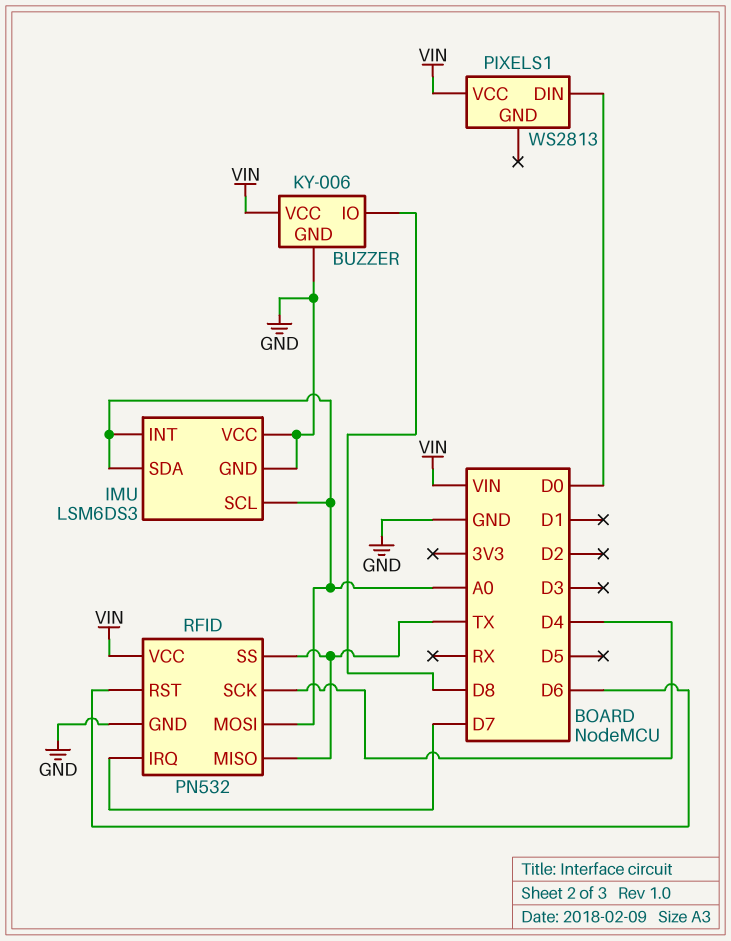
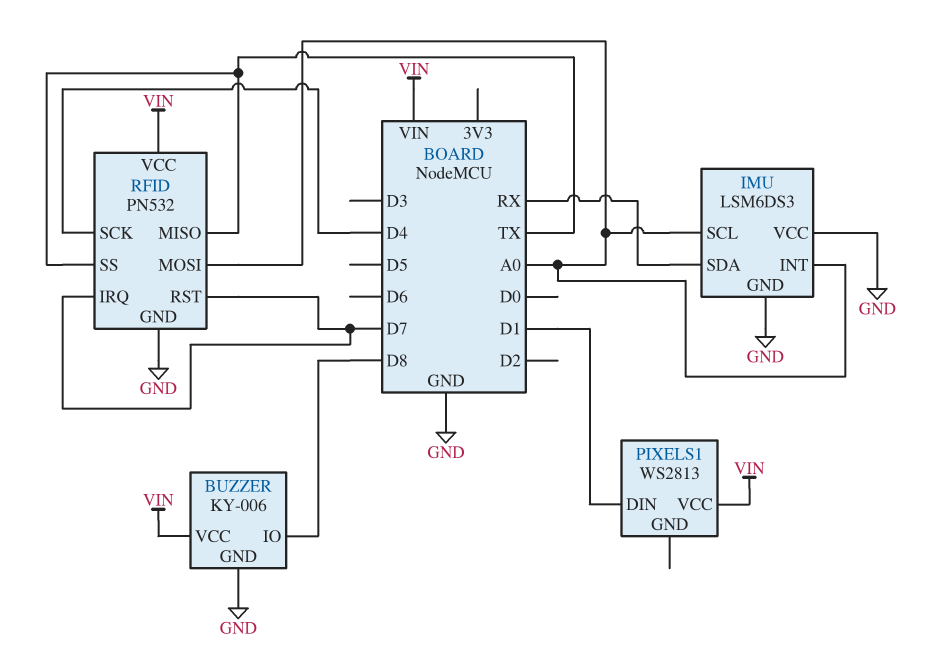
IMU pin SDA: A0 -> RX
PIXELS1 pin DIN: D0 -> D1
RFID pin RST: D6 -> D7

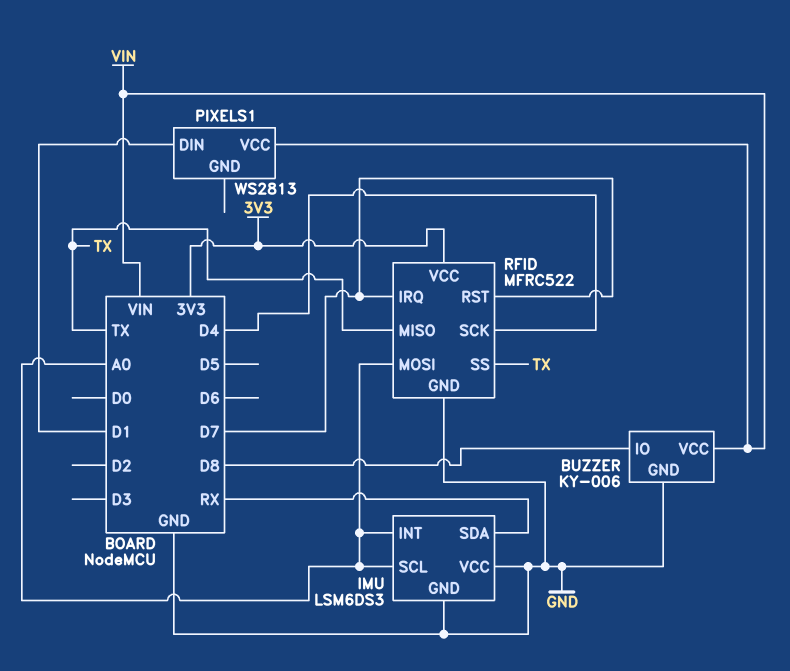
RFID: PN532 -> MFRC522
RFID pin VCC: VIN -> 3V3

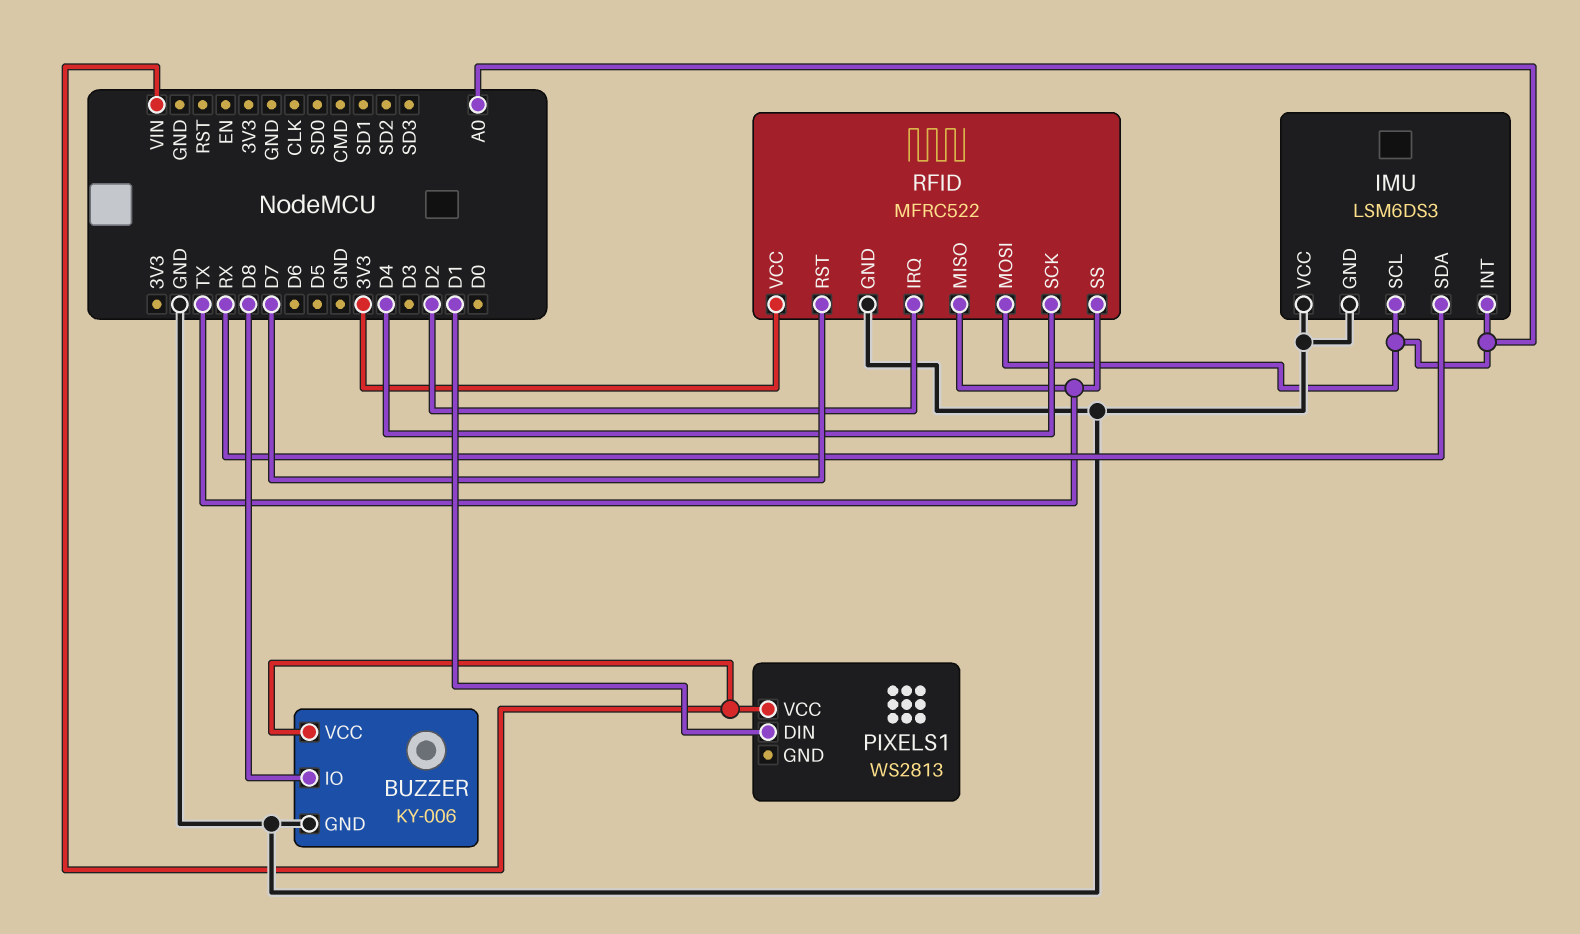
RFID pin IRQ: D7 -> D2

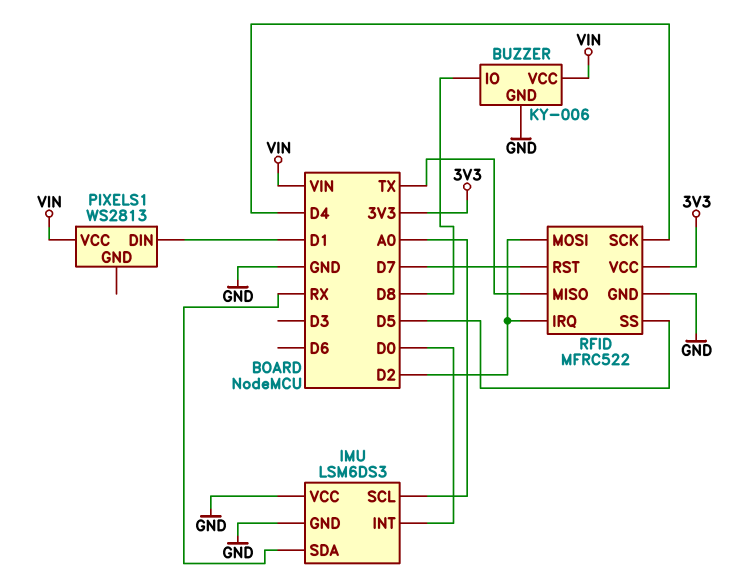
IMU pin INT: A0 -> D0
RFID pin MOSI: A0 -> D2
RFID pin SS: TX -> D5

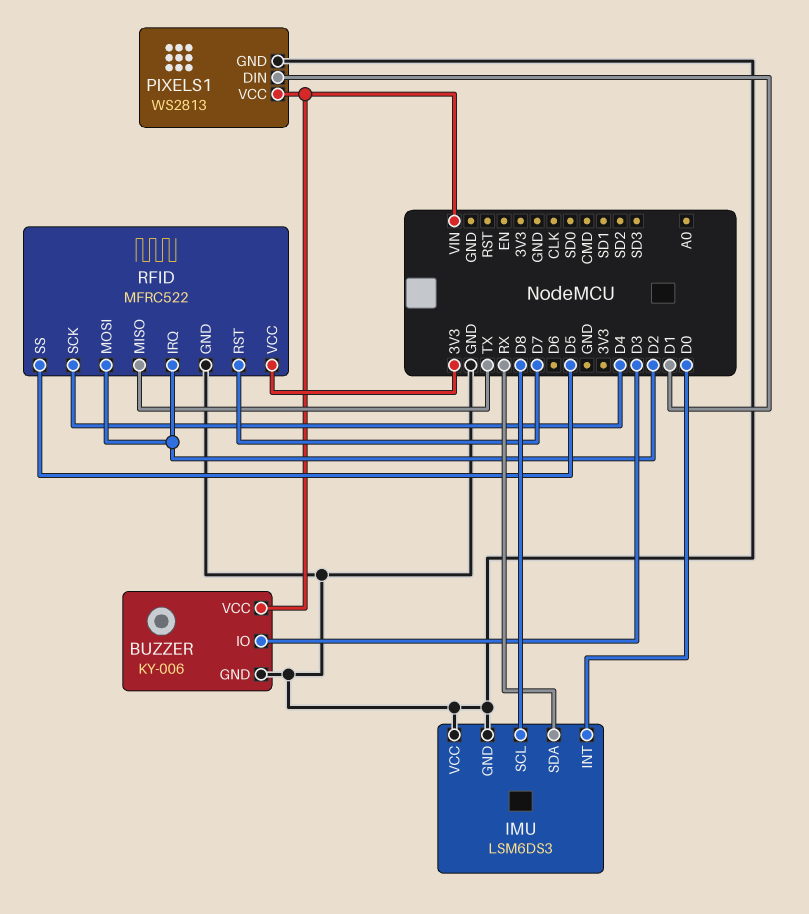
BUZZER pin IO: D8 -> D3
IMU pin SCL: A0 -> D8
PIXELS1 pin GND: none -> GND

